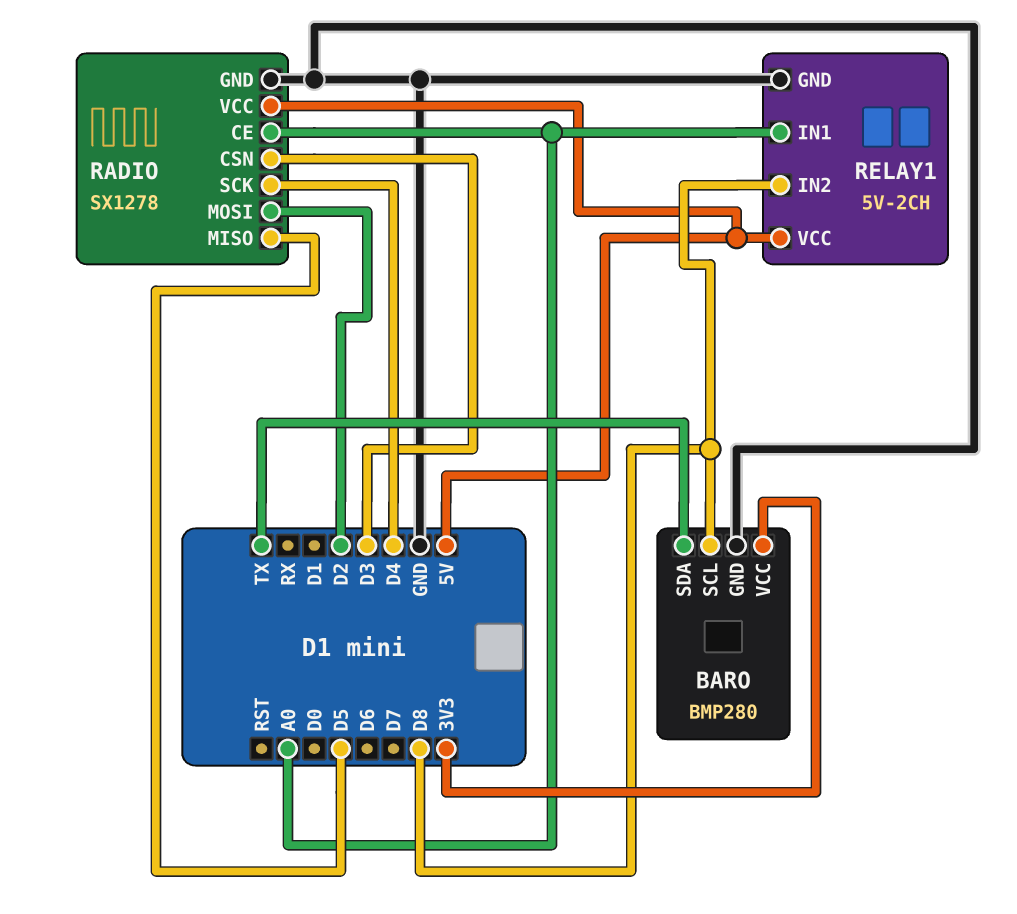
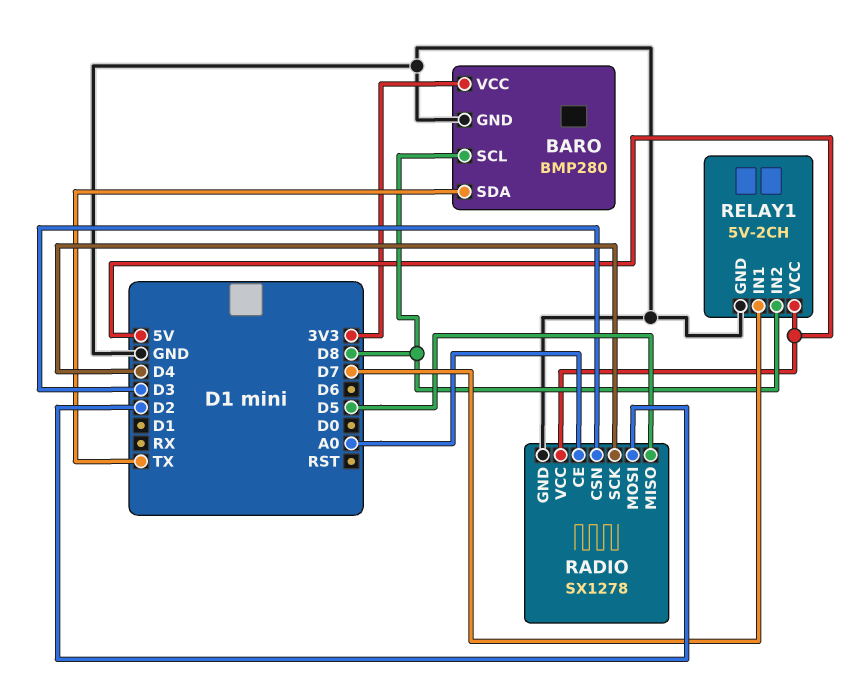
RELAY1 pin IN1: A0 -> D7

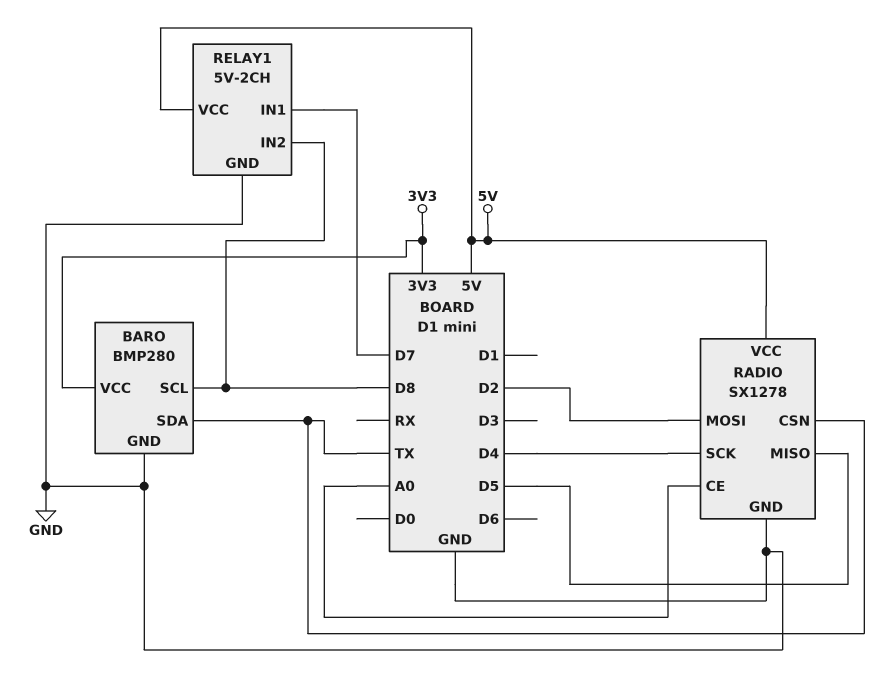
RADIO pin CSN: D3 -> TX

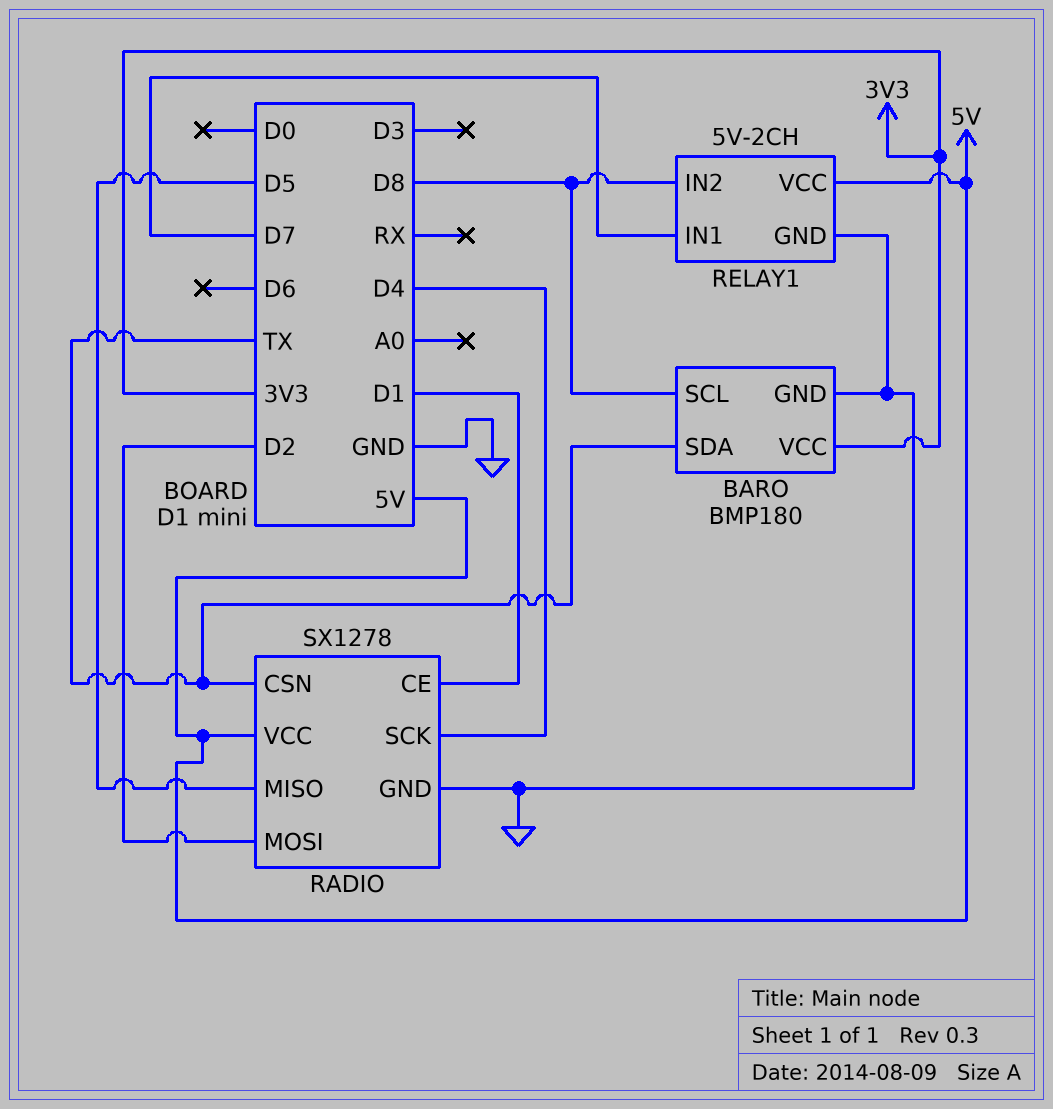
BARO: BMP280 -> BMP180
RADIO pin CE: A0 -> D1

